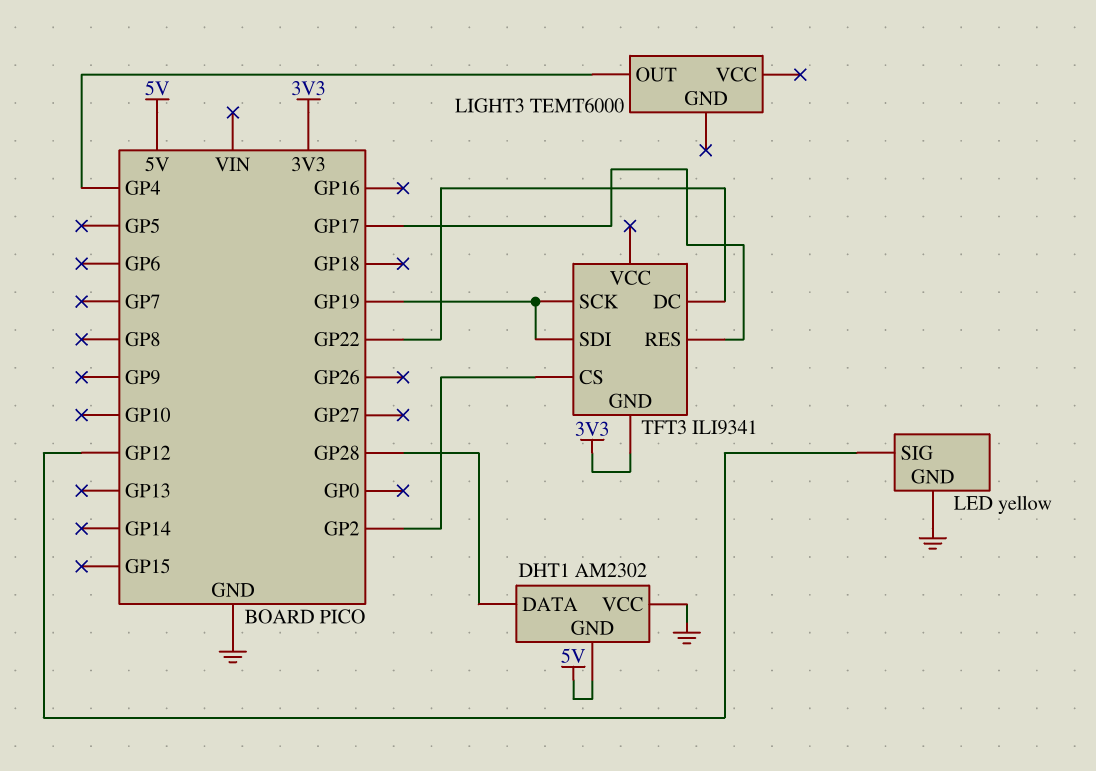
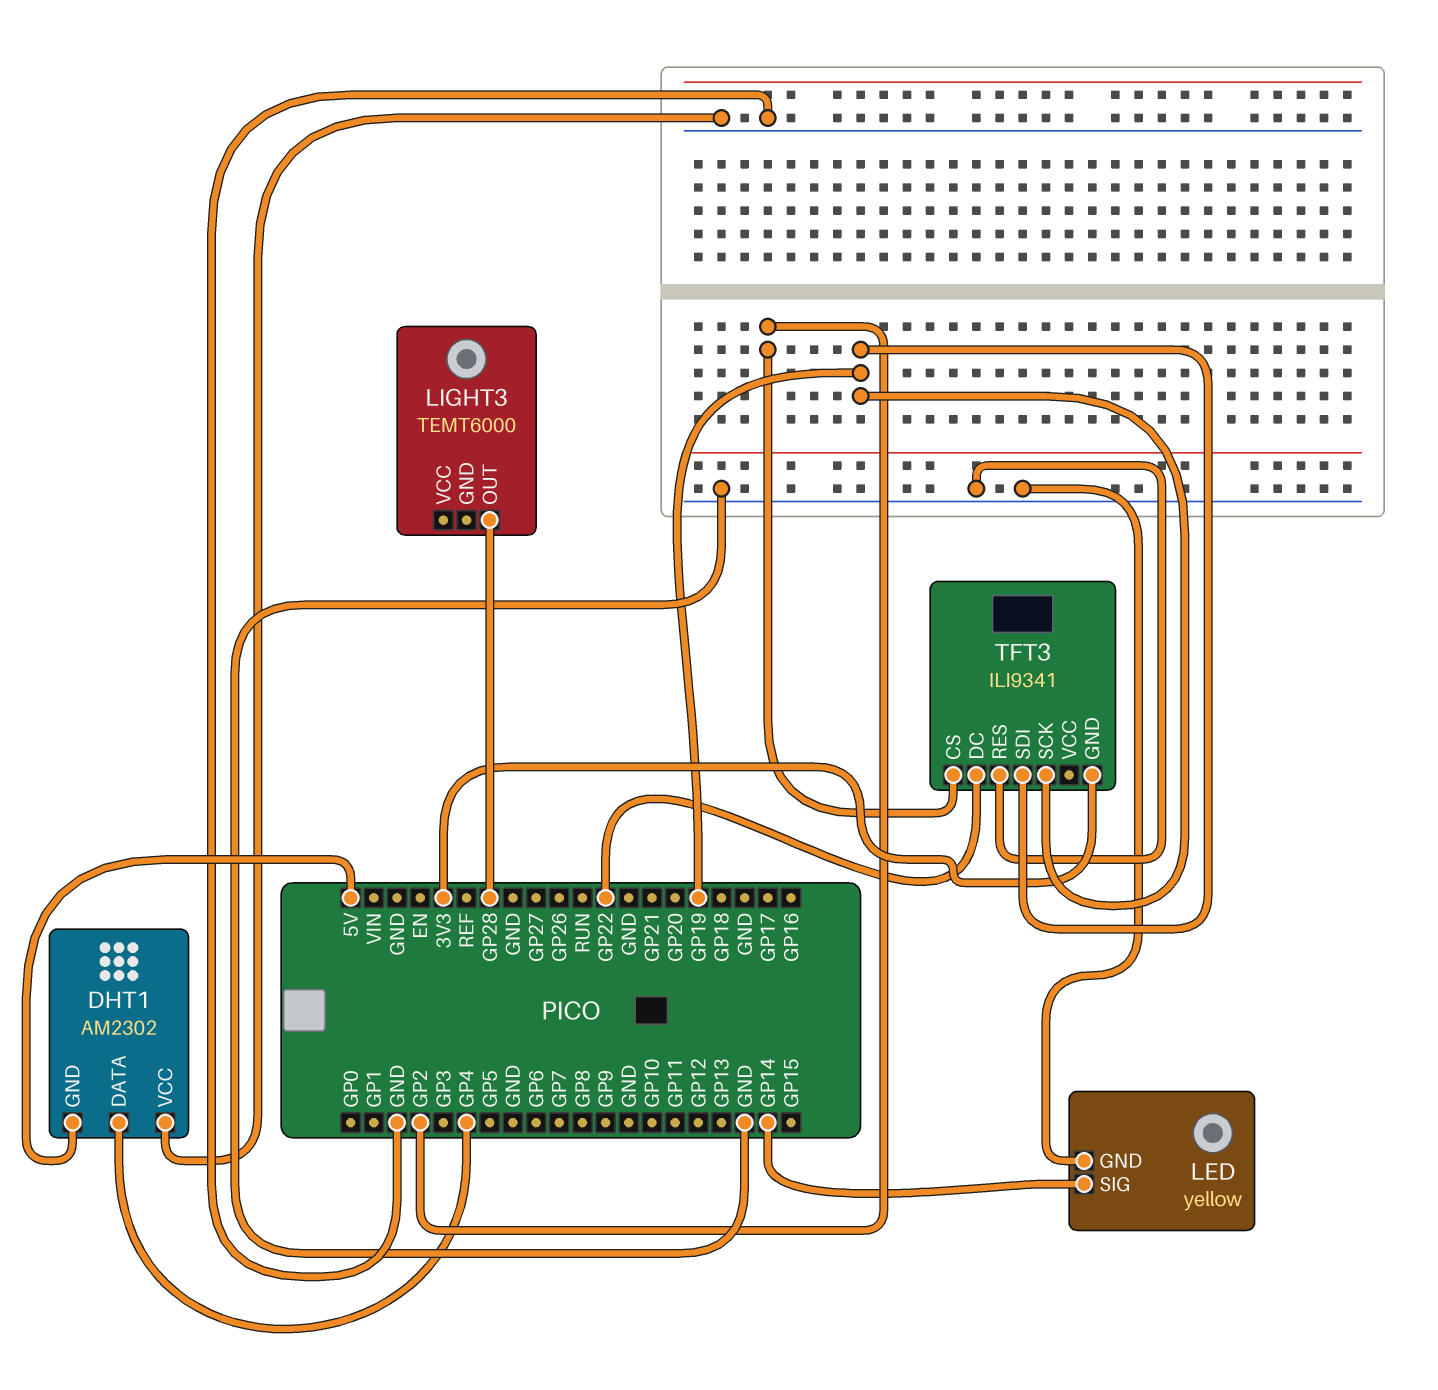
DHT1 pin DATA: GP28 -> GP4
LED pin SIG: GP12 -> GP14
LIGHT3 pin OUT: GP4 -> GP28
TFT3 pin RES: GP17 -> GND

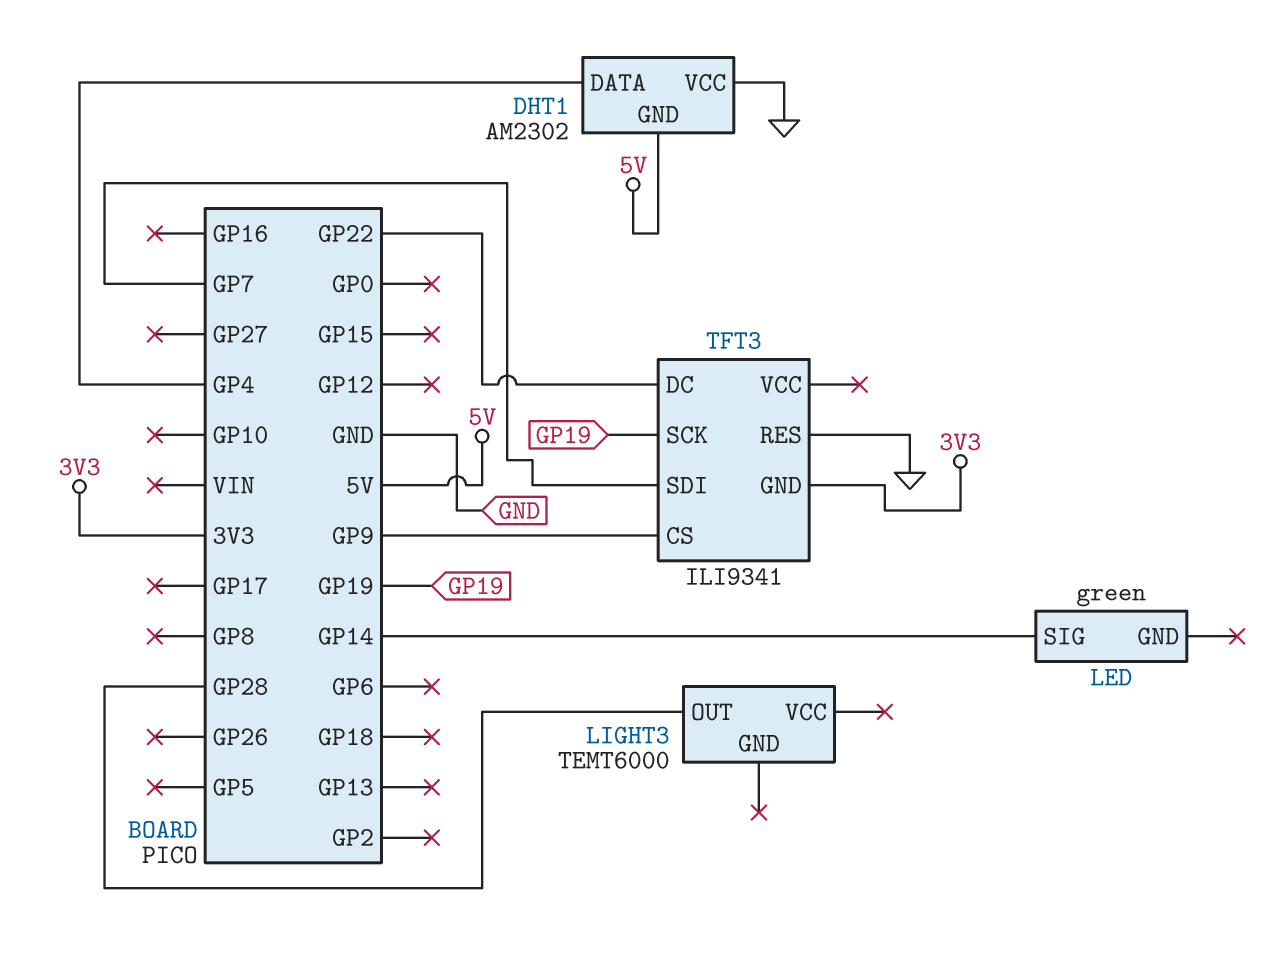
LED: yellow -> green
LED pin GND: GND -> none
TFT3 pin CS: GP2 -> GP9
TFT3 pin SDI: GP19 -> GP7

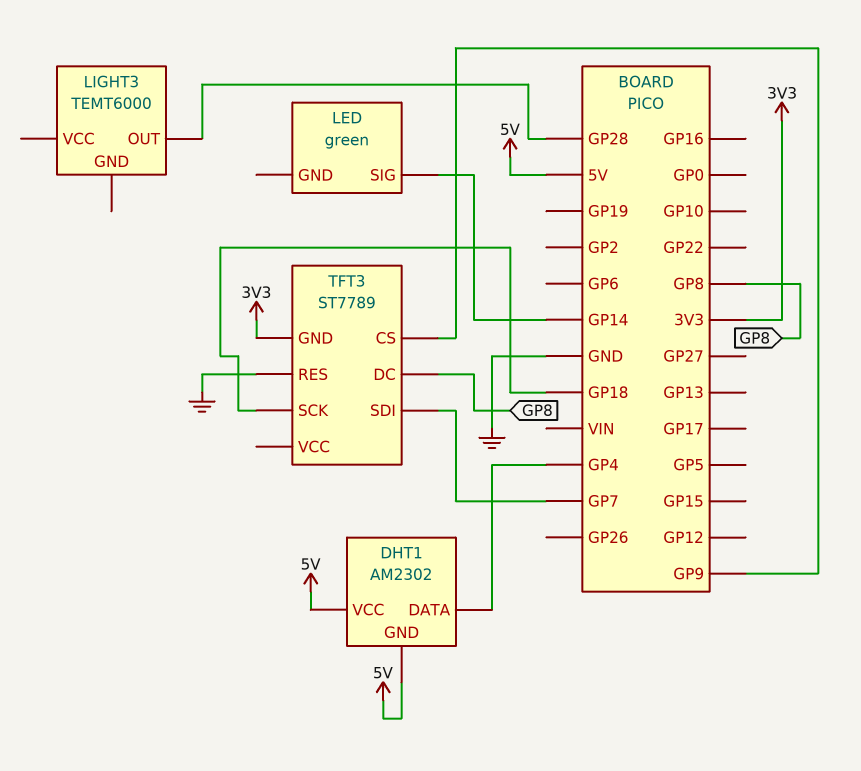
DHT1 pin VCC: GND -> 5V
TFT3: ILI9341 -> ST7789
TFT3 pin DC: GP22 -> GP8
TFT3 pin SCK: GP19 -> GP18

